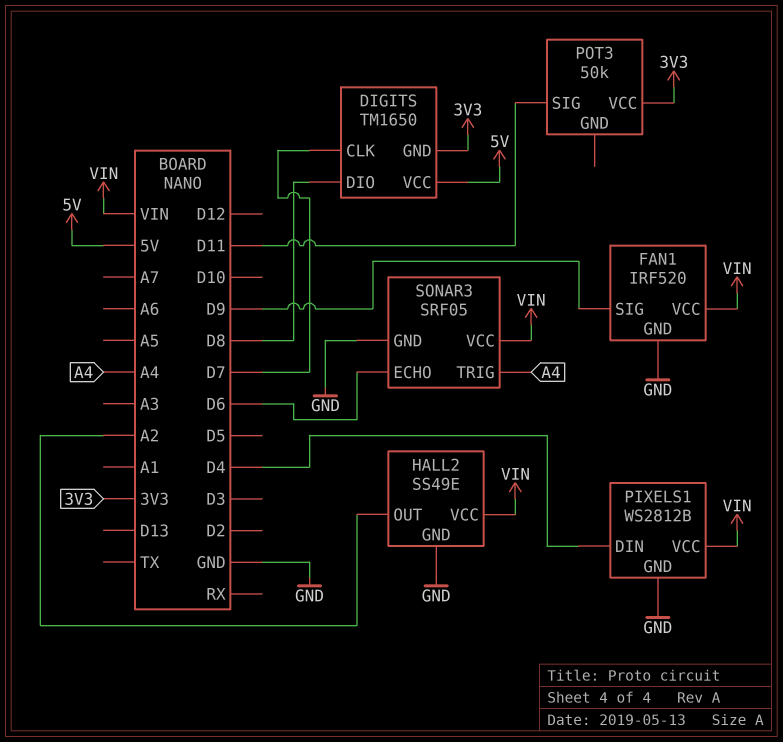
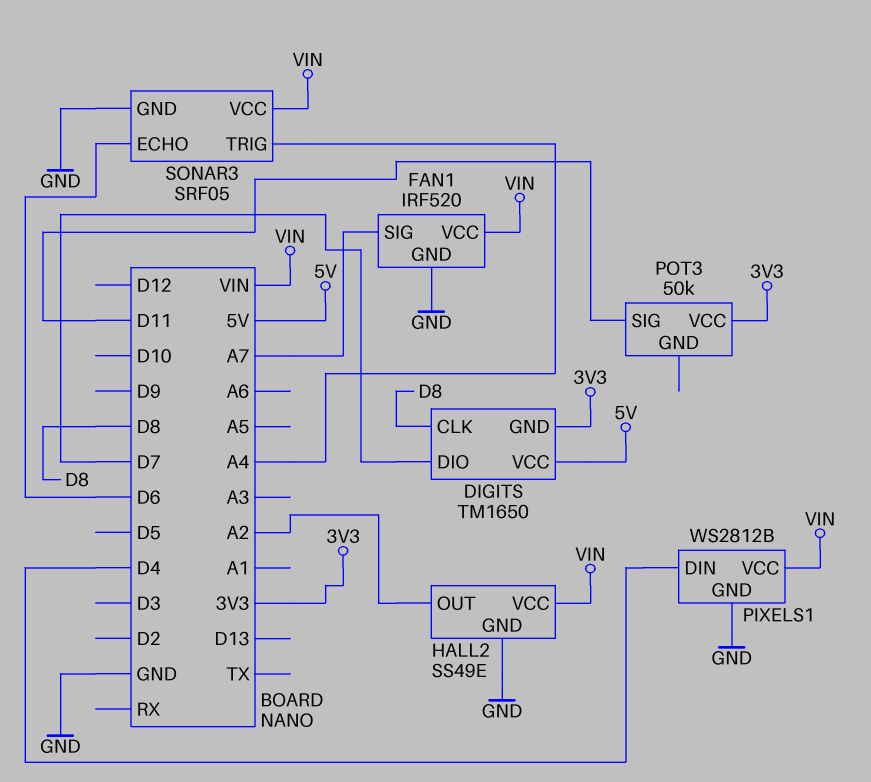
DIGITS pin CLK: D7 -> D8
DIGITS pin DIO: D8 -> D7
FAN1 pin SIG: D9 -> A7

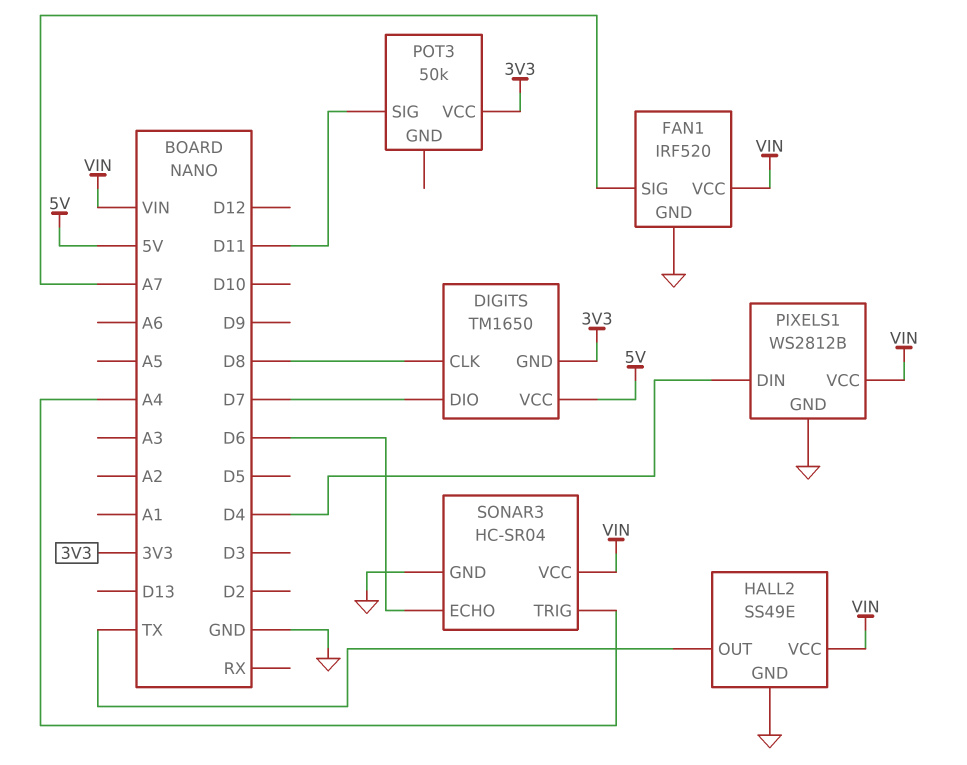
HALL2 pin OUT: A2 -> TX
SONAR3: SRF05 -> HC-SR04

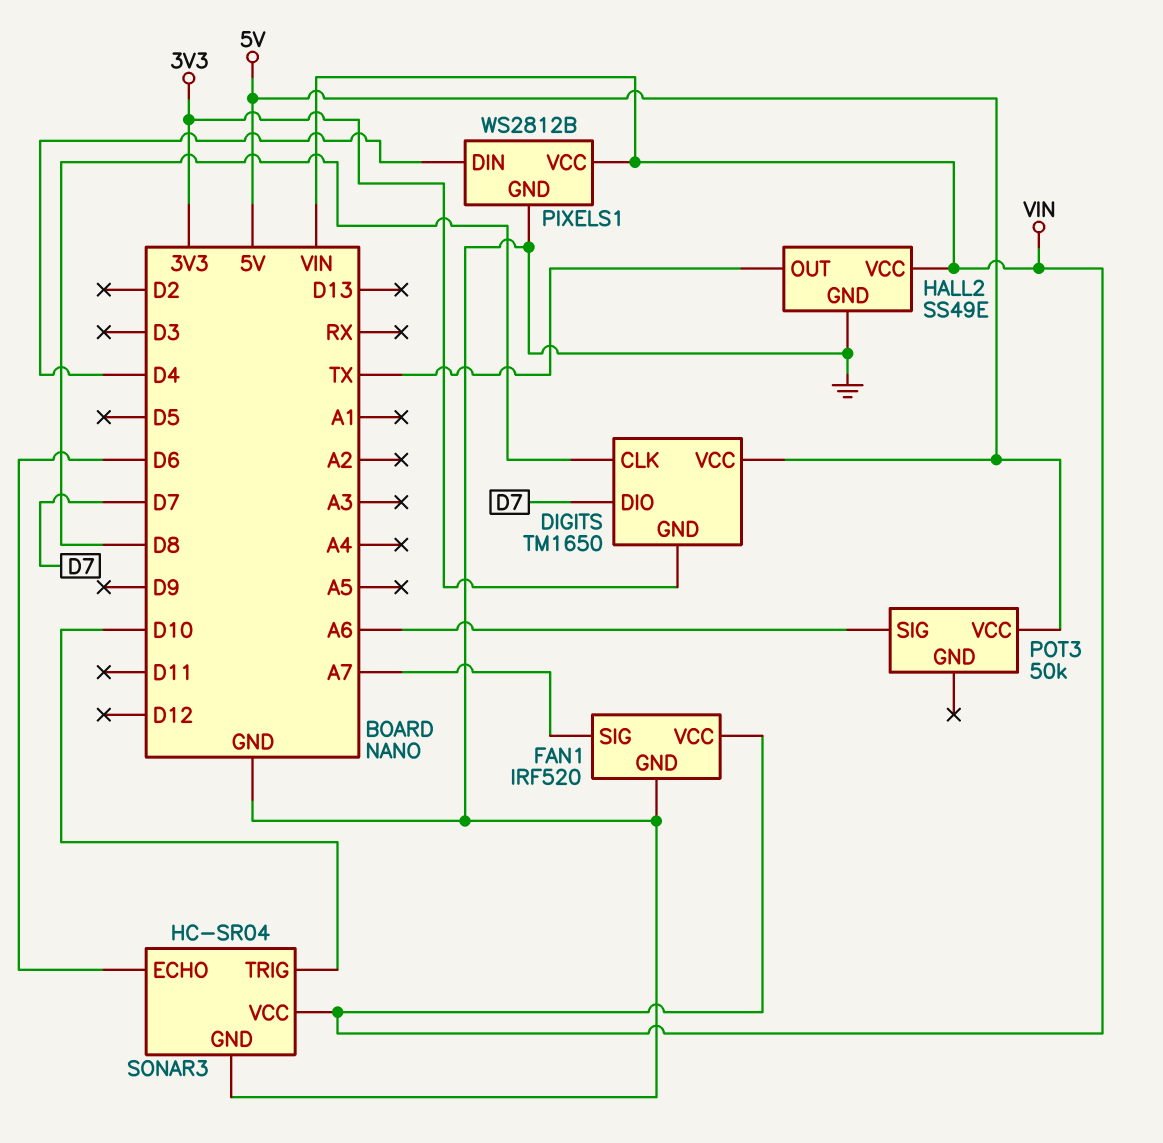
POT3 pin SIG: D11 -> A6
POT3 pin VCC: 3V3 -> 5V
SONAR3 pin TRIG: A4 -> D10

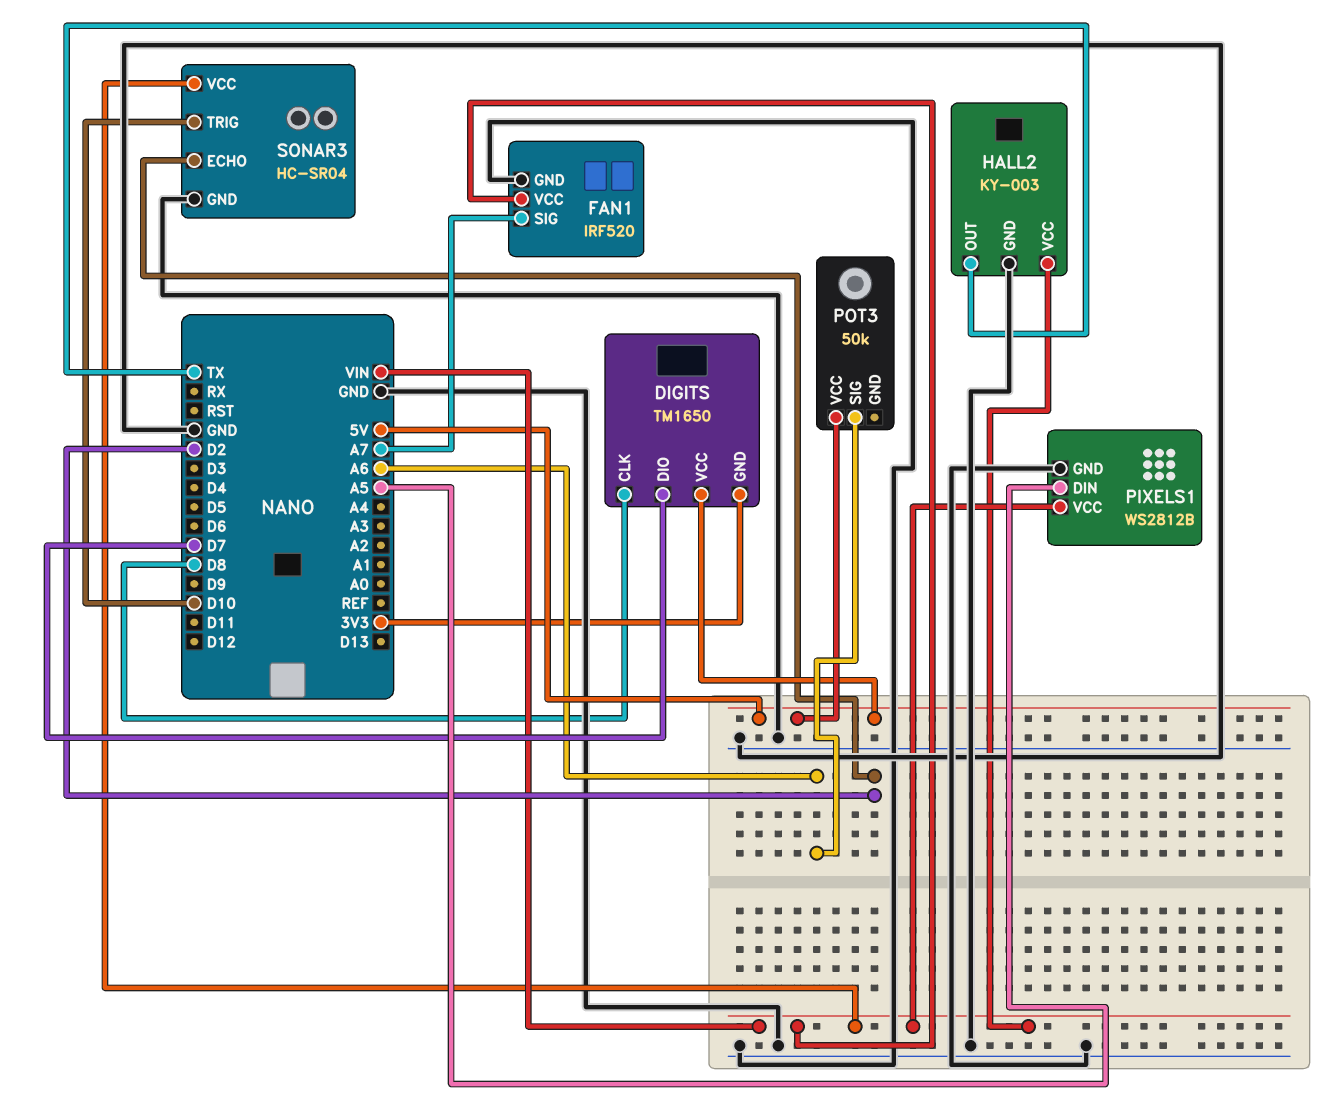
HALL2: SS49E -> KY-003
PIXELS1 pin DIN: D4 -> A5
SONAR3 pin ECHO: D6 -> D2

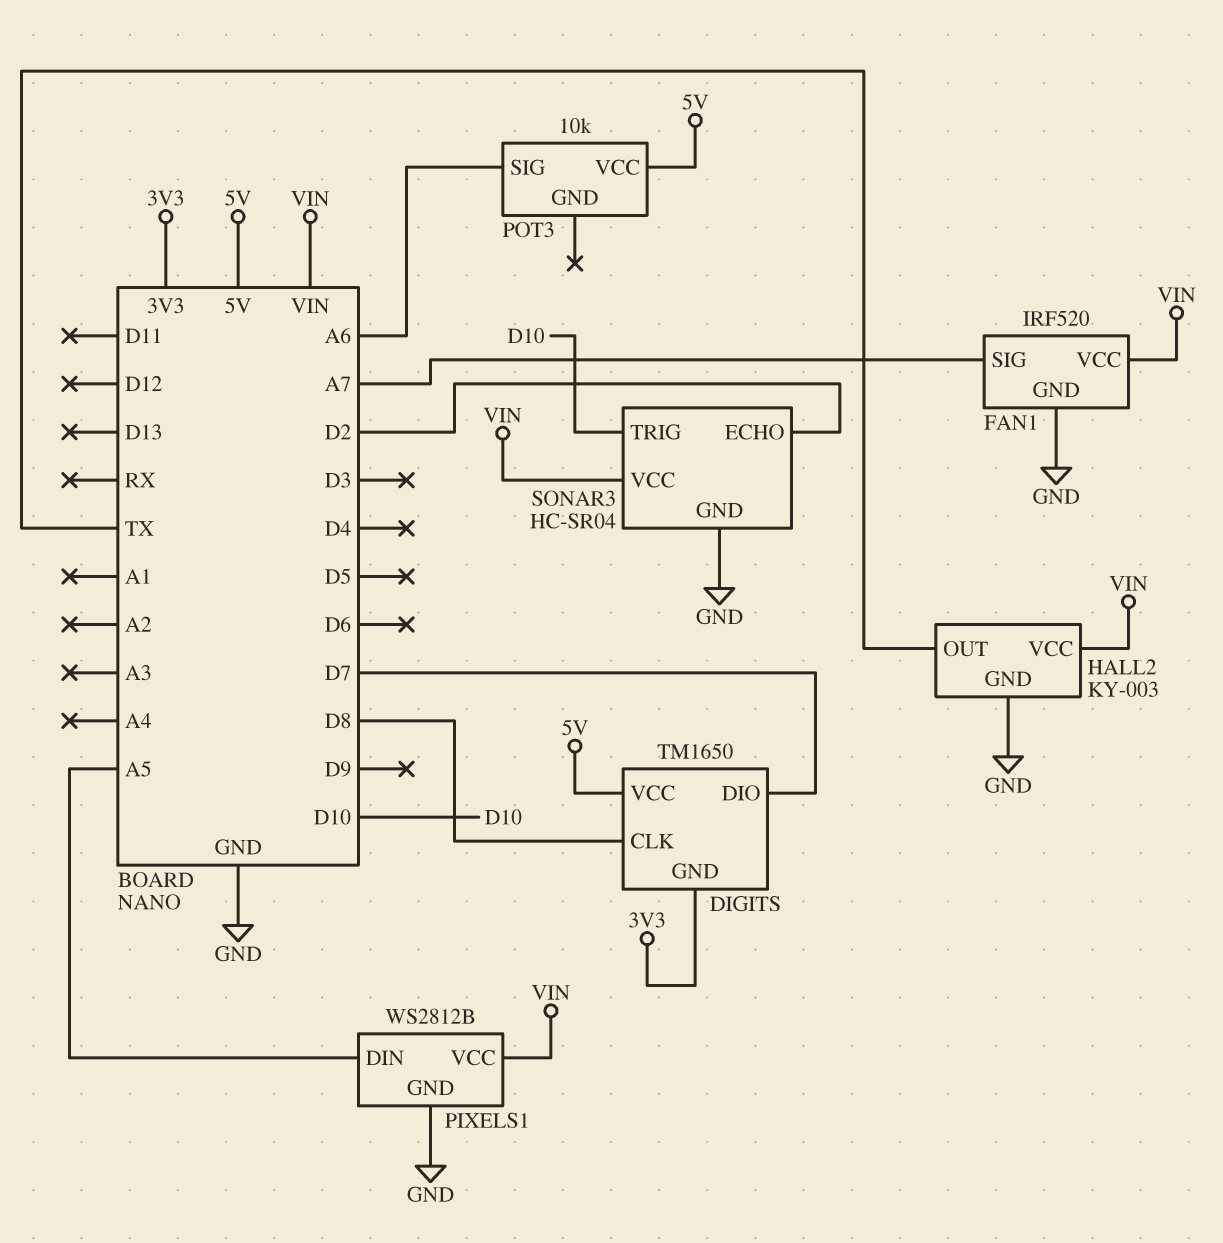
POT3: 50k -> 10k

